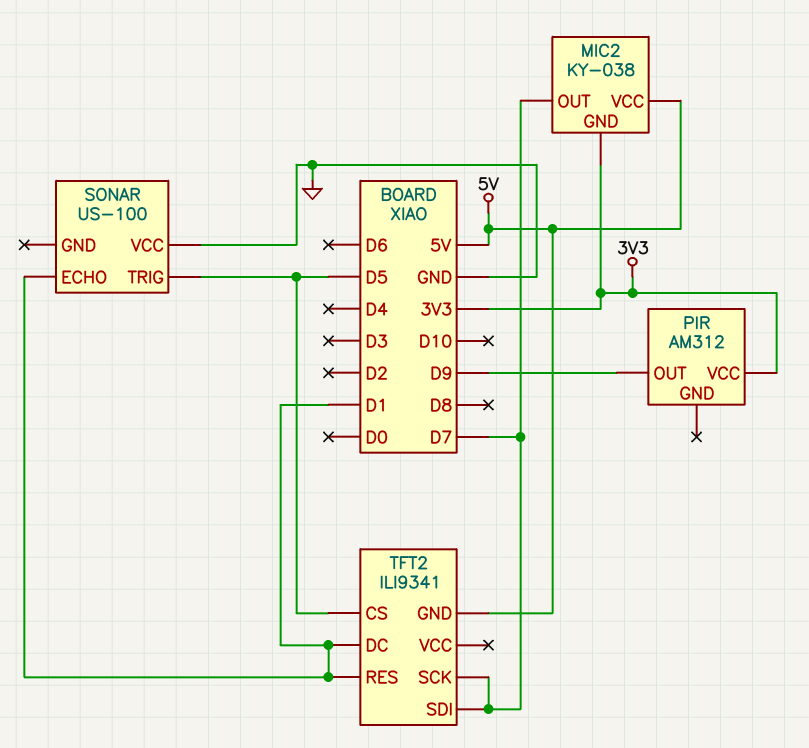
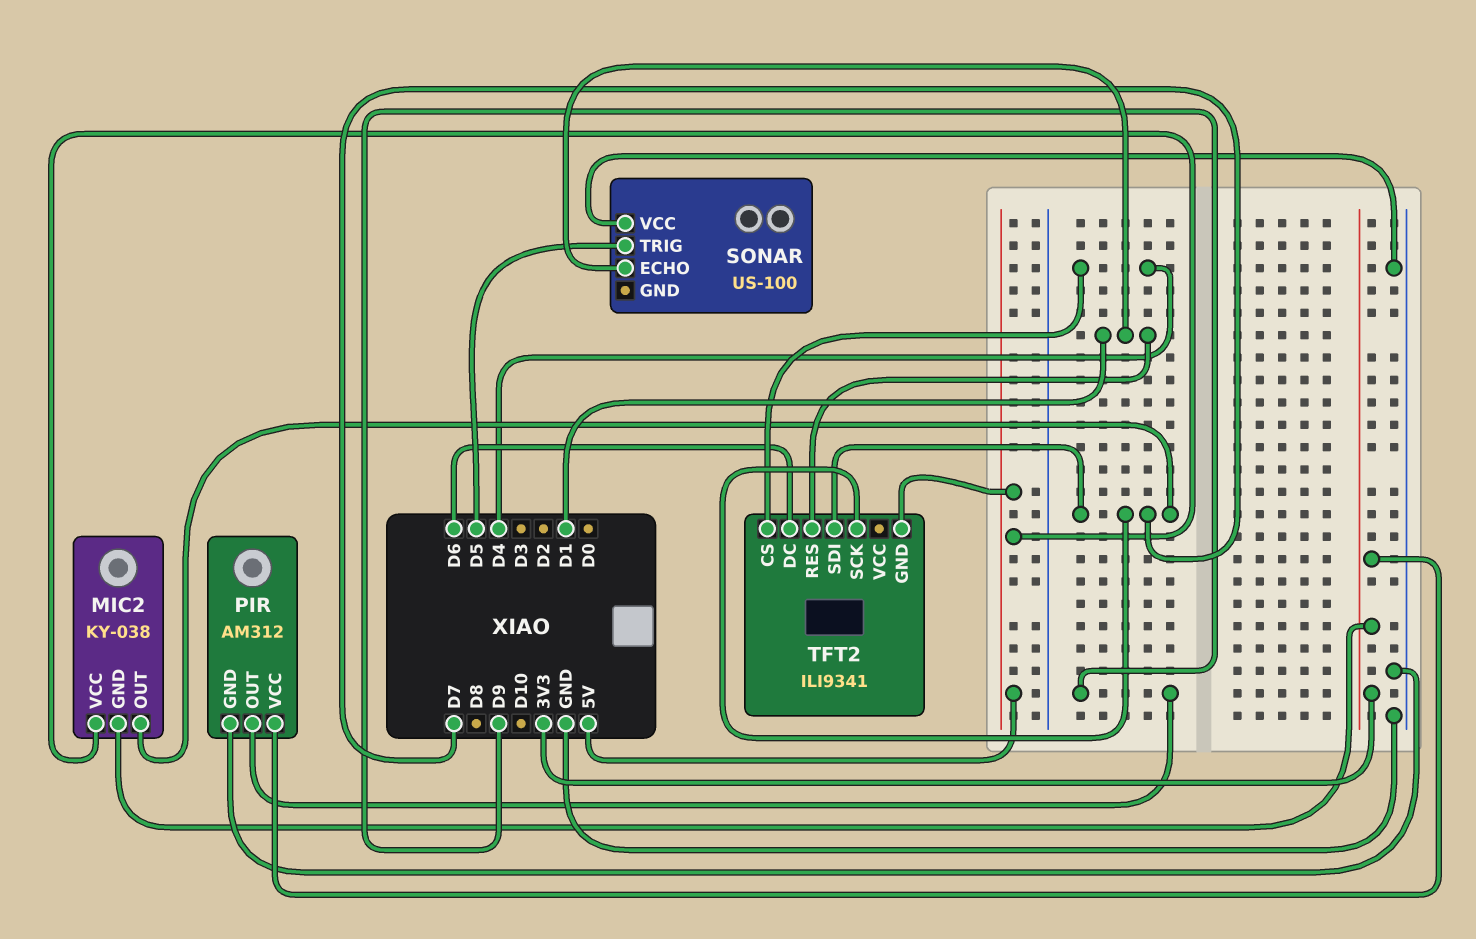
PIR pin GND: none -> GND
TFT2 pin CS: D5 -> D4
TFT2 pin DC: D1 -> D6

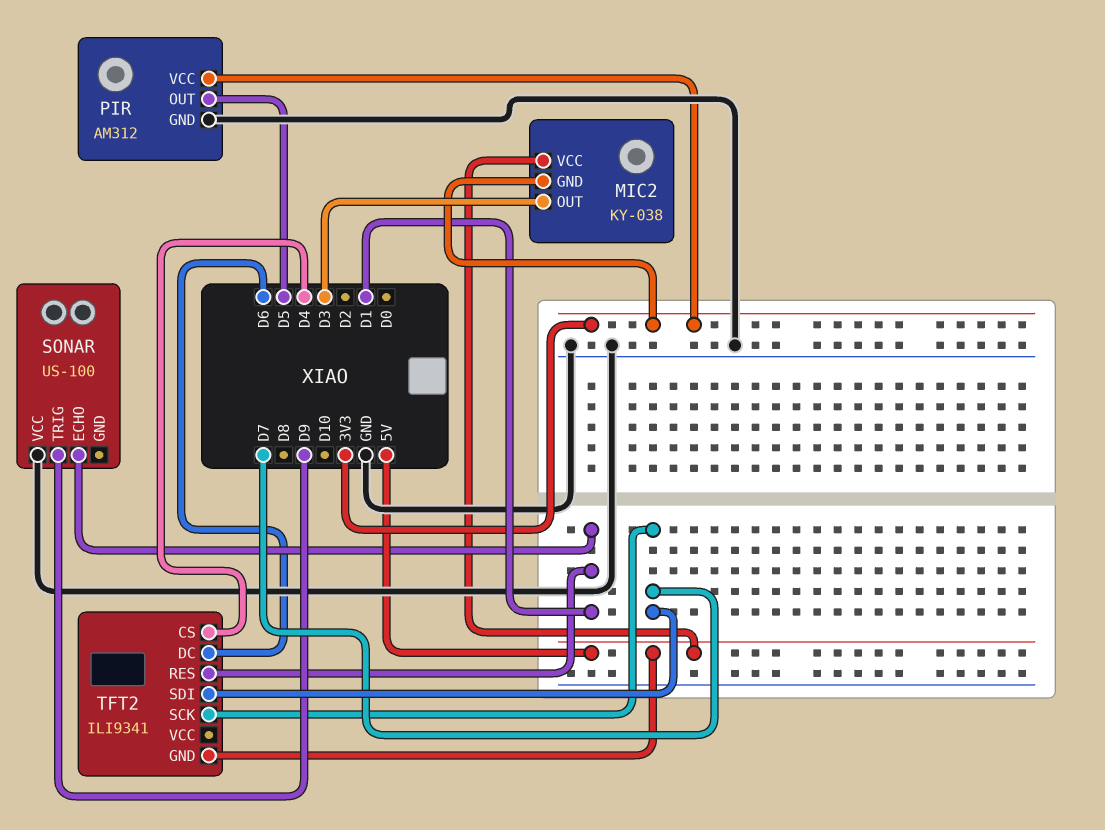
MIC2 pin OUT: D7 -> D3
PIR pin OUT: D9 -> D5
SONAR pin TRIG: D5 -> D9

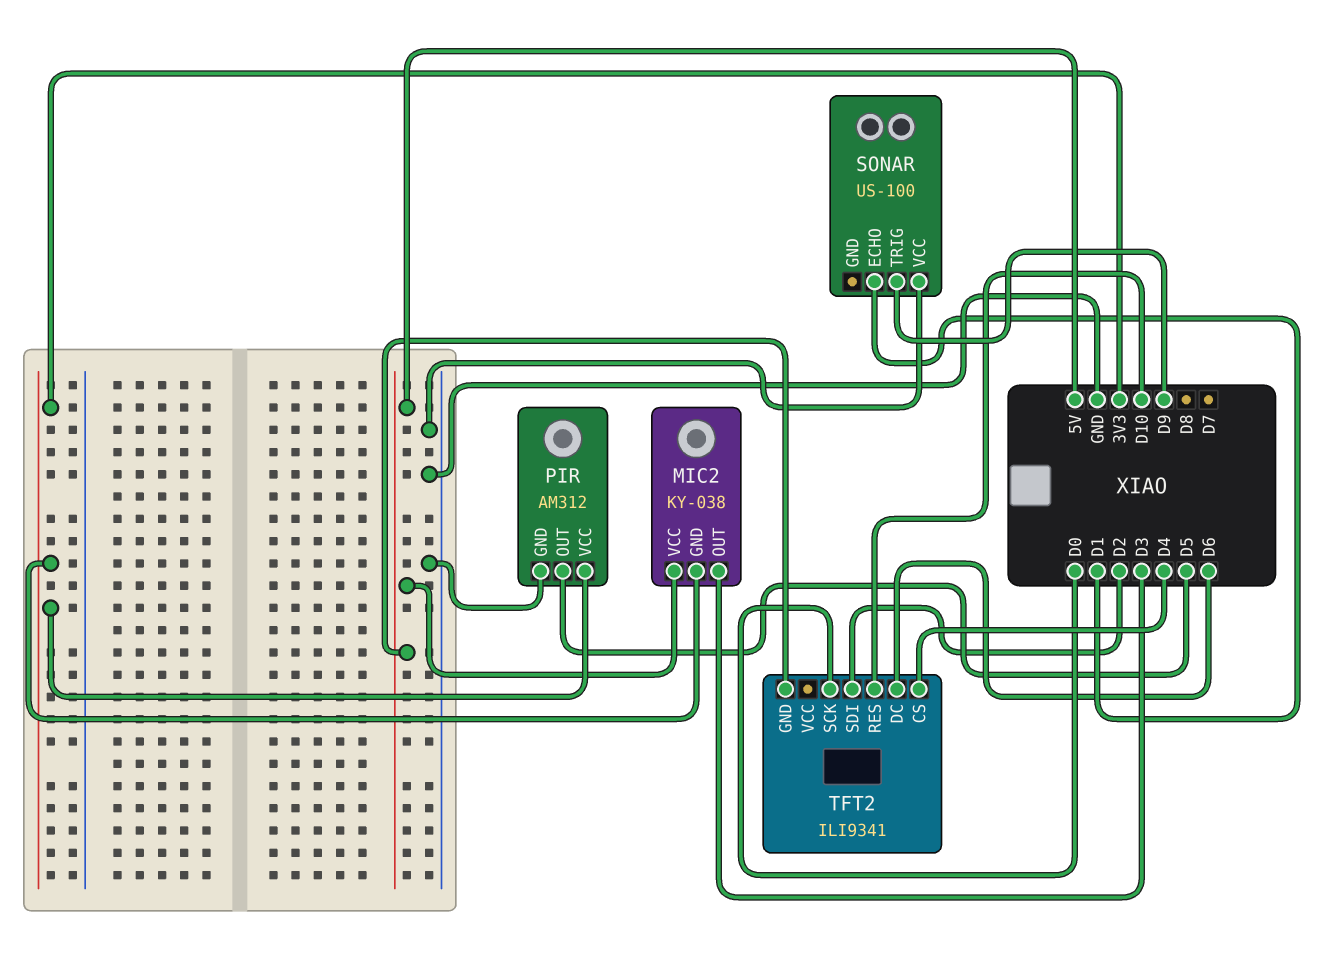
TFT2 pin RES: D1 -> D10
TFT2 pin SCK: D7 -> D0
TFT2 pin SDI: D7 -> D2

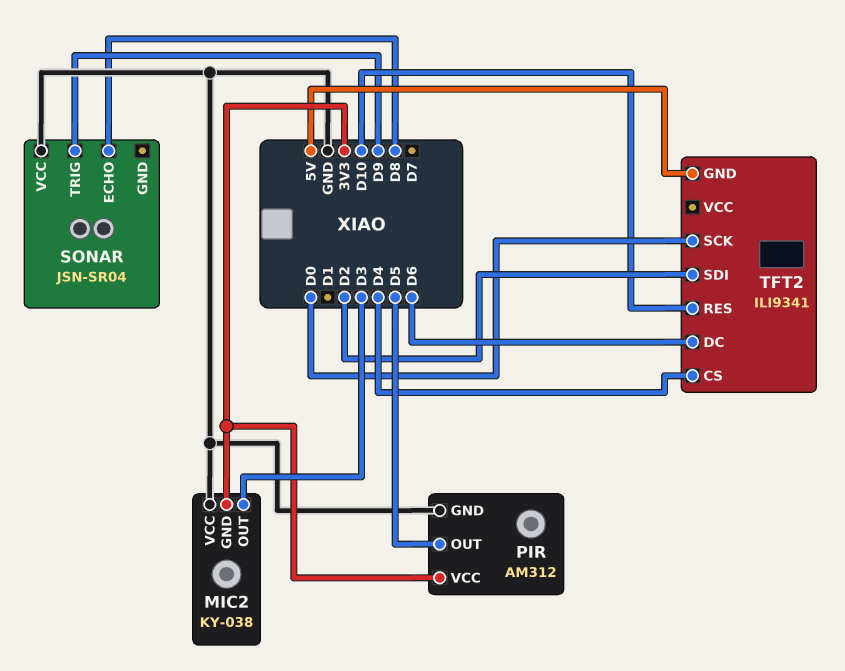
MIC2 pin VCC: 5V -> GND
SONAR: US-100 -> JSN-SR04
SONAR pin ECHO: D1 -> D8

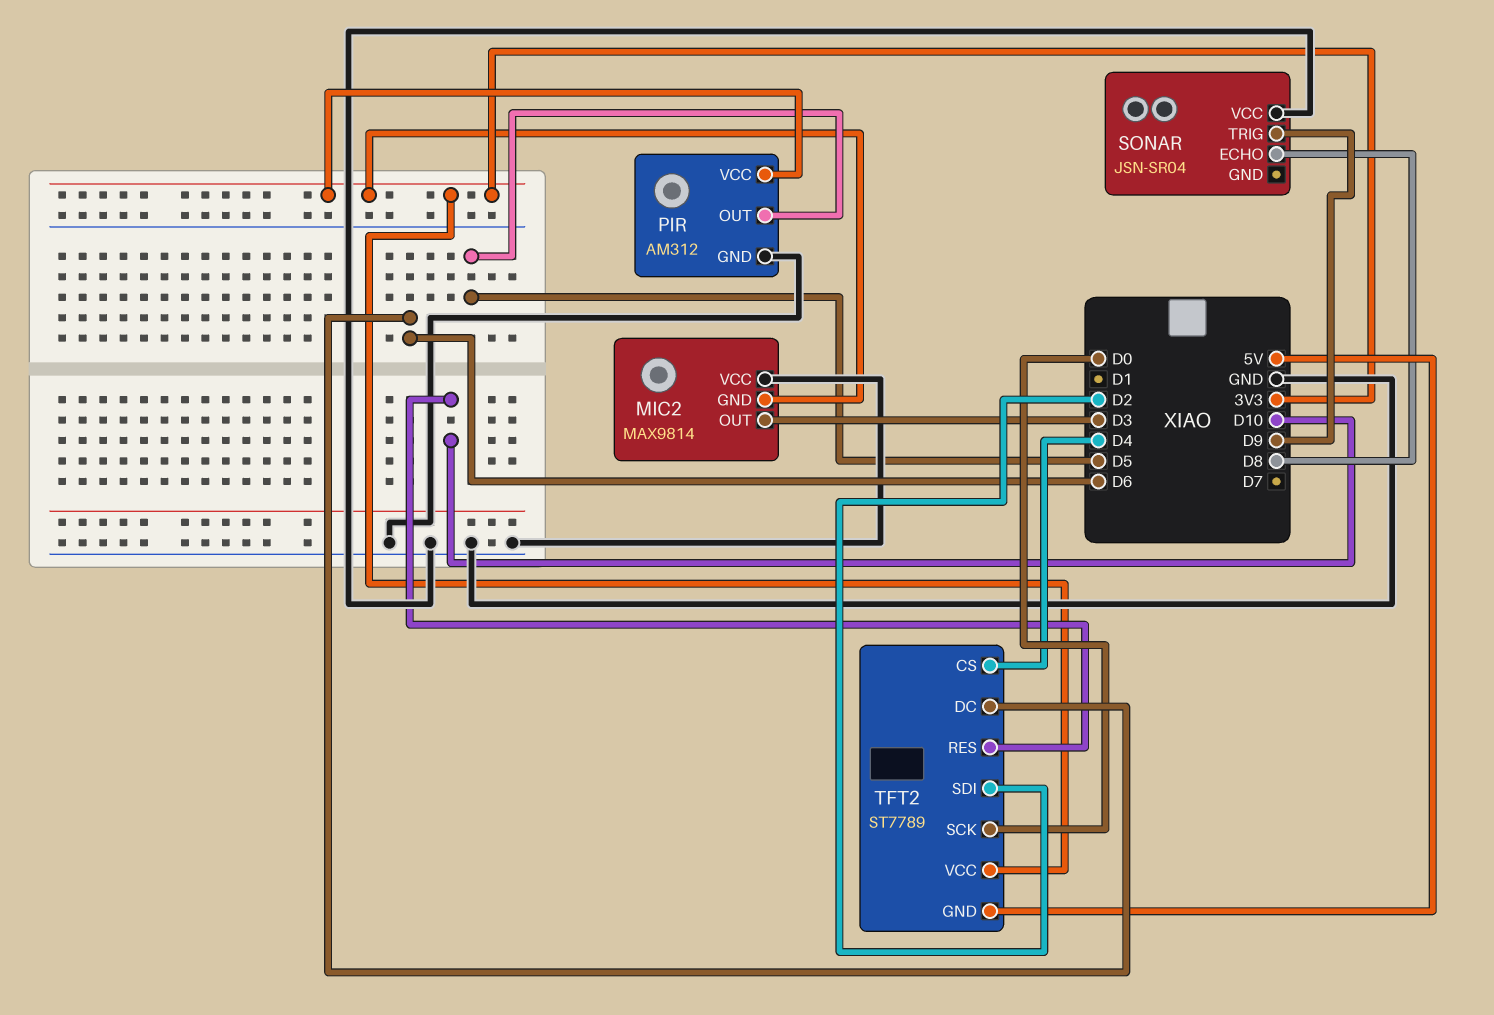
MIC2: KY-038 -> MAX9814
TFT2: ILI9341 -> ST7789
TFT2 pin VCC: none -> 3V3

